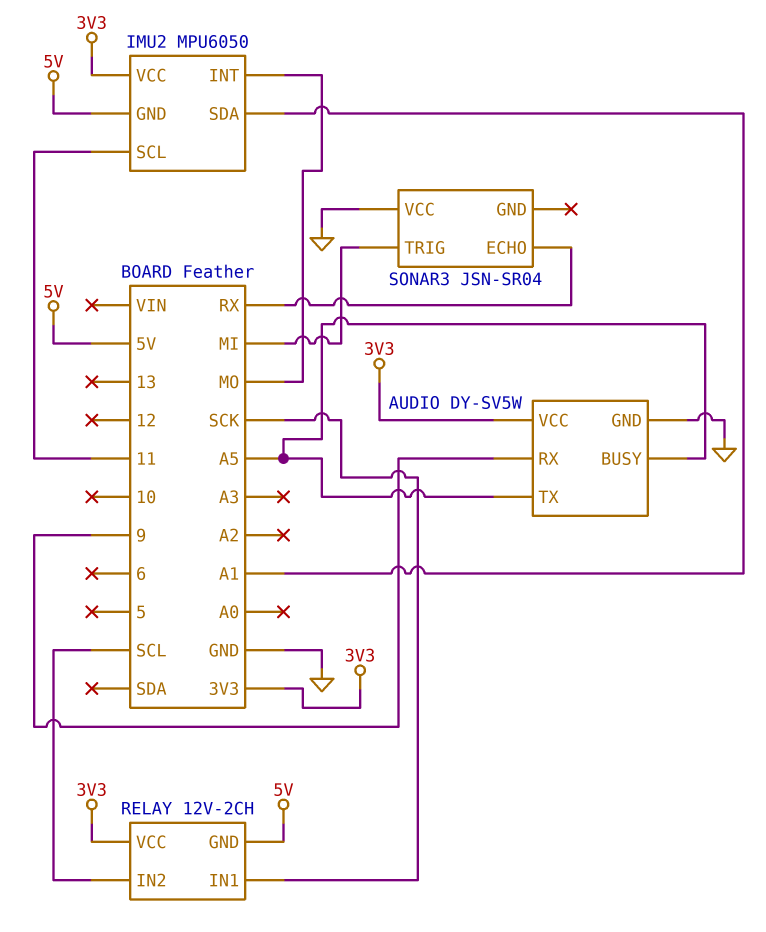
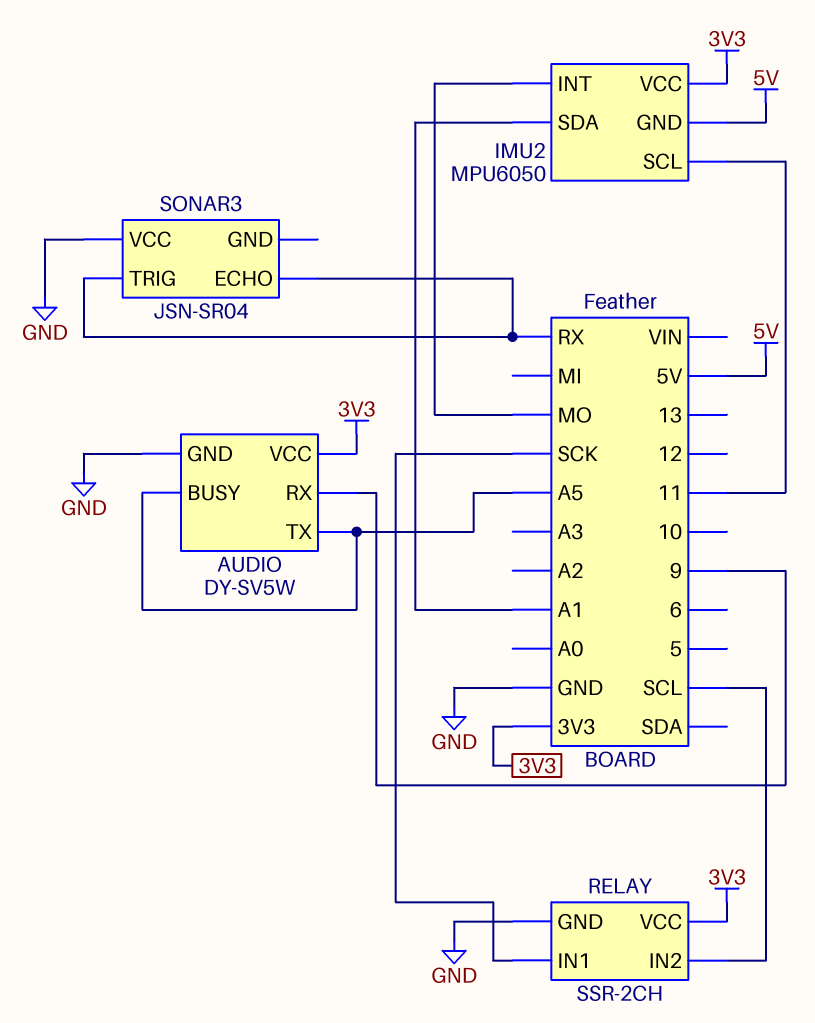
RELAY: 12V-2CH -> SSR-2CH
RELAY pin GND: 5V -> GND
SONAR3 pin TRIG: MI -> RX

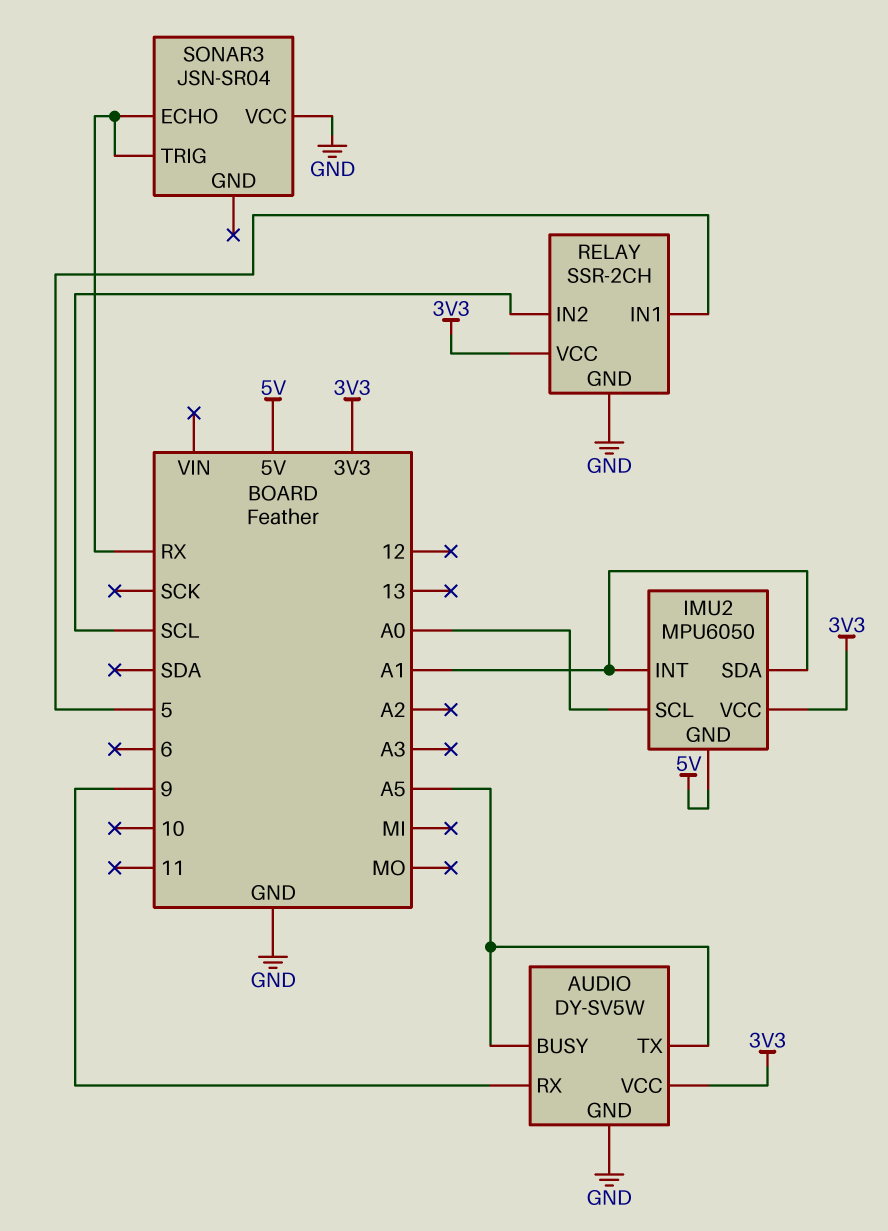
IMU2 pin INT: MO -> A1
IMU2 pin SCL: 11 -> A0
RELAY pin IN1: SCK -> 5

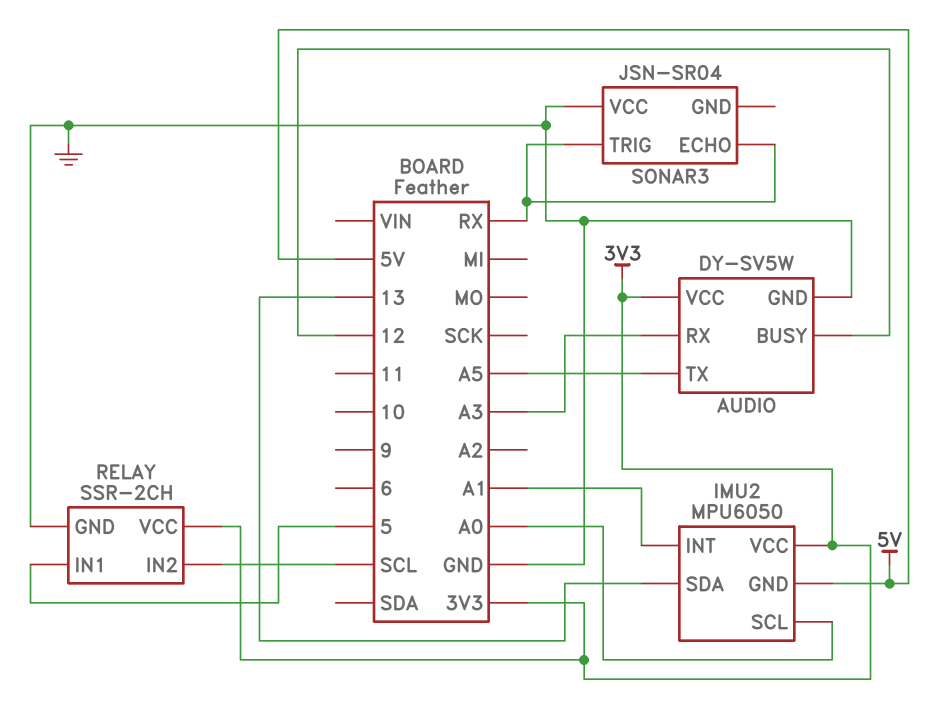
AUDIO pin BUSY: A5 -> 12
AUDIO pin RX: 9 -> A3
IMU2 pin SDA: A1 -> 13

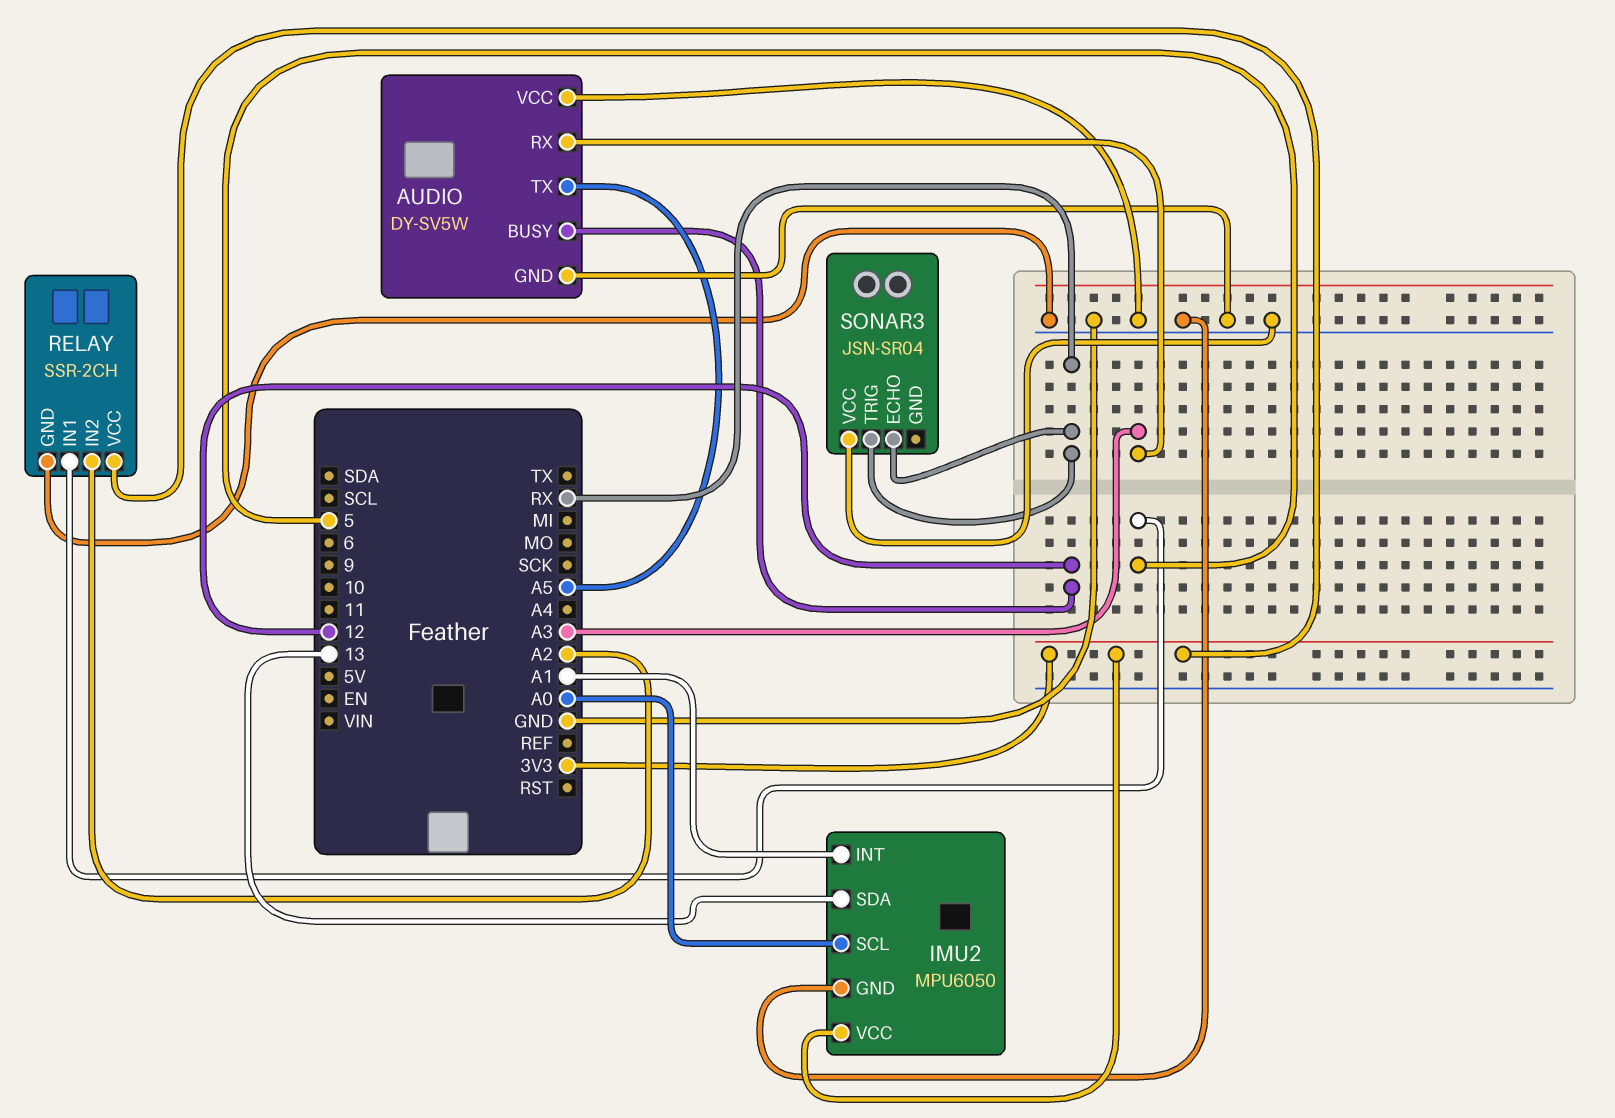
AUDIO pin VCC: 3V3 -> GND
IMU2 pin GND: 5V -> GND
RELAY pin IN2: SCL -> A2

